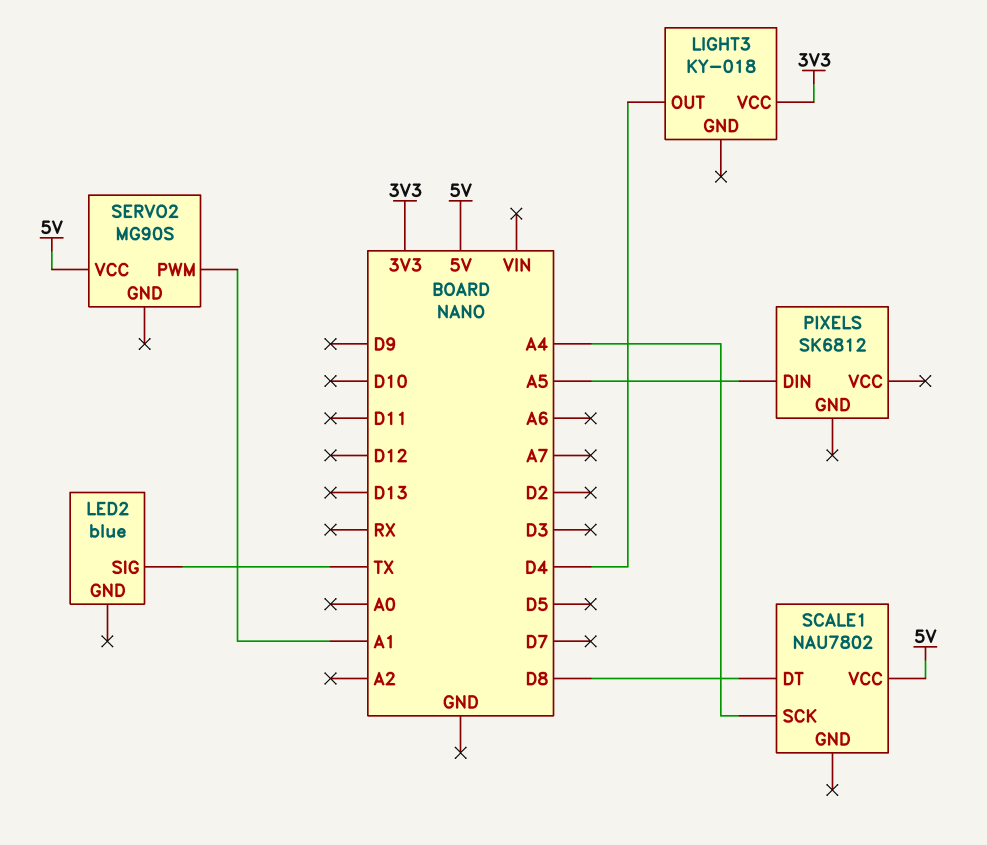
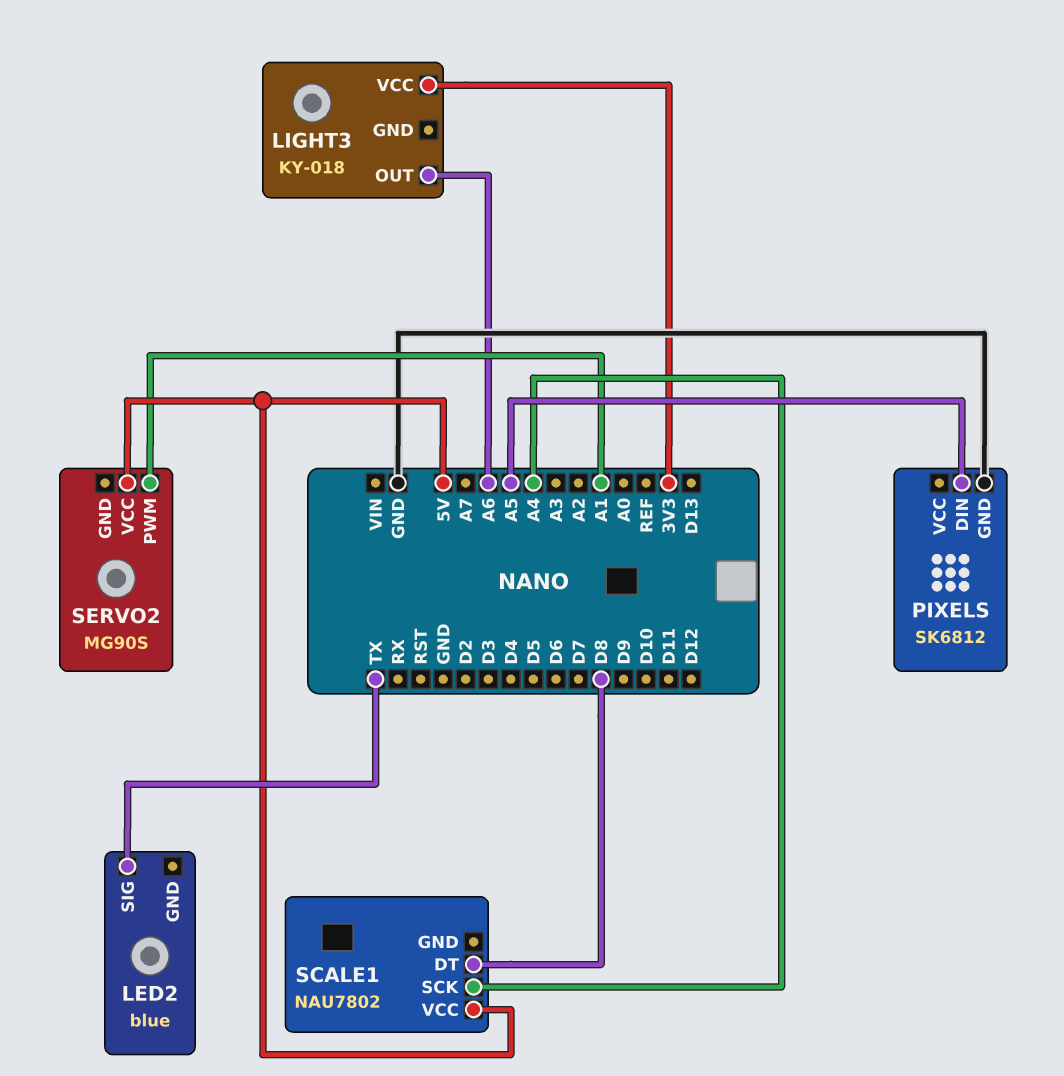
LIGHT3 pin OUT: D4 -> A6
PIXELS pin GND: none -> GND

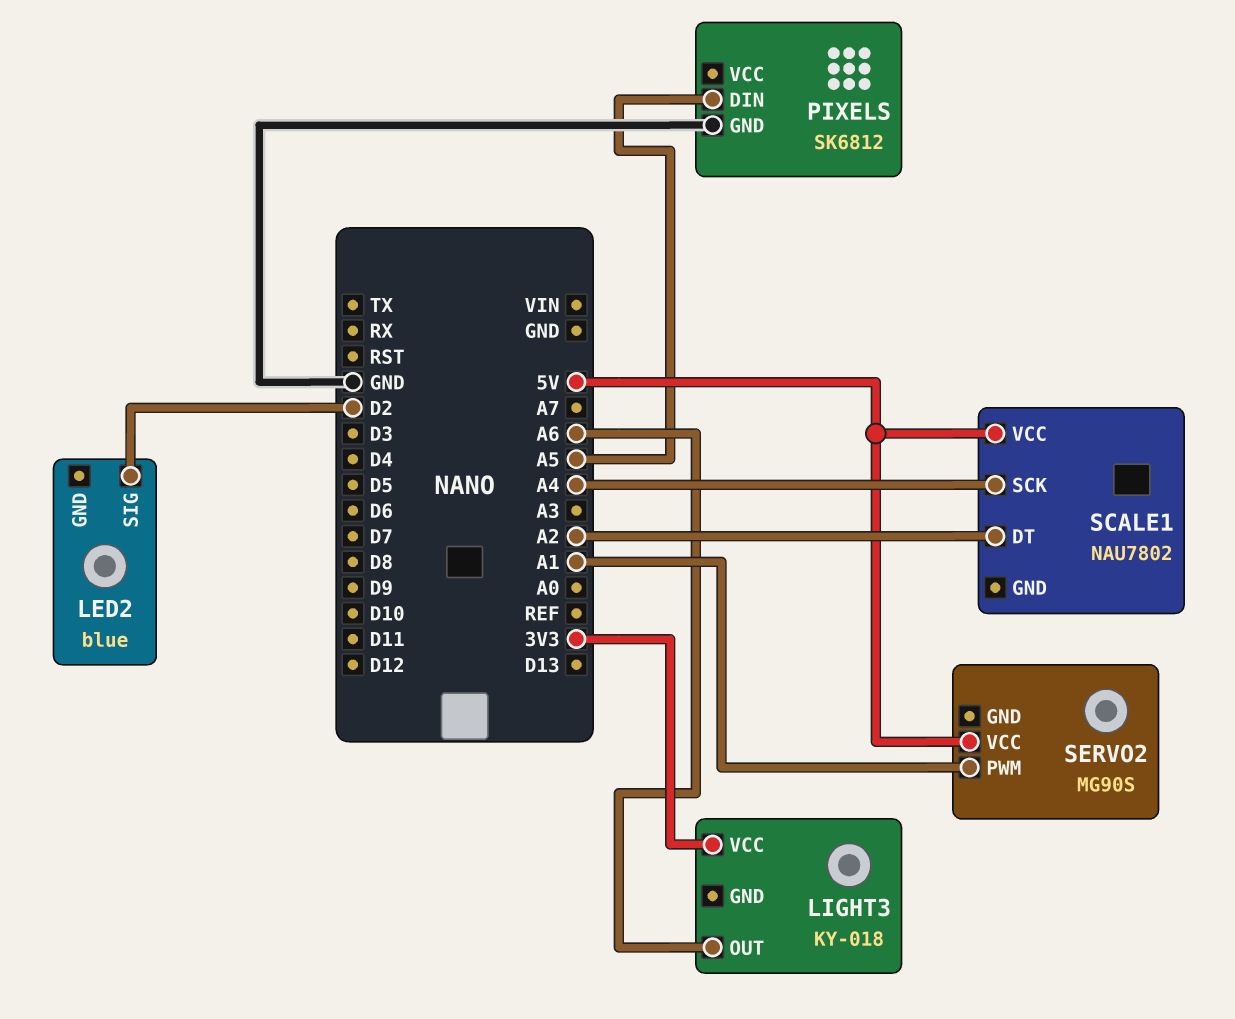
LED2 pin SIG: TX -> D2
SCALE1 pin DT: D8 -> A2

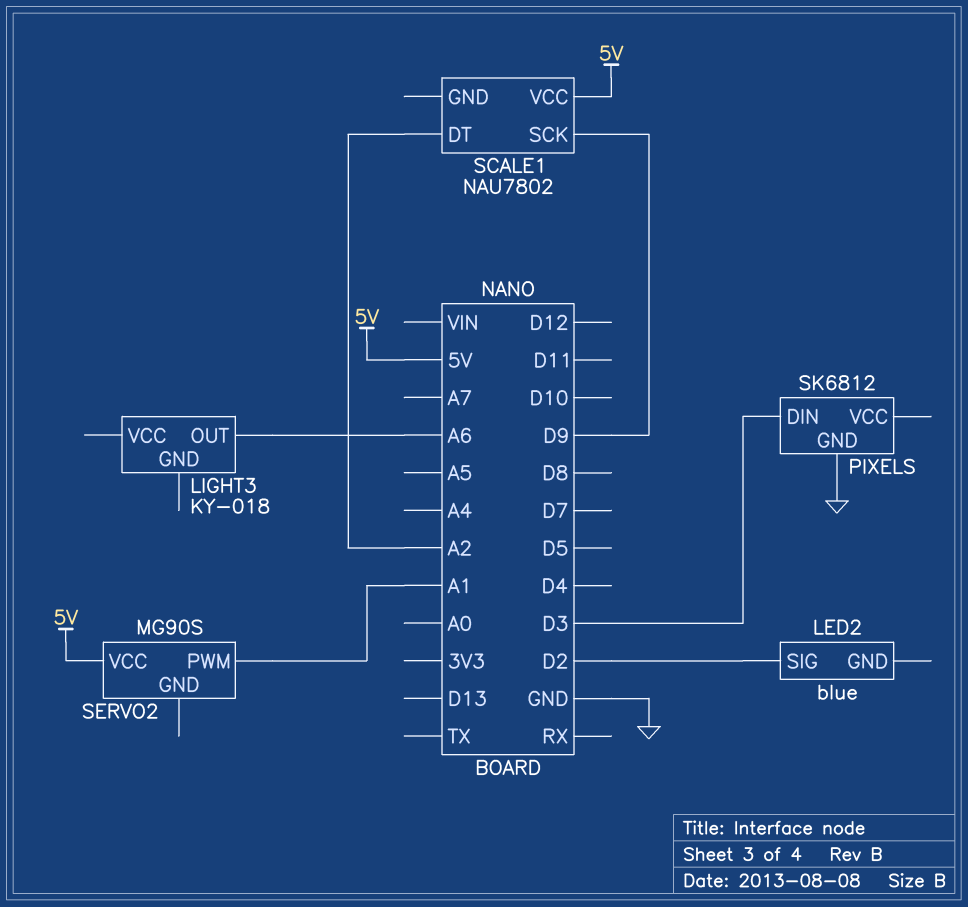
LIGHT3 pin VCC: 3V3 -> none
PIXELS pin DIN: A5 -> D3
SCALE1 pin SCK: A4 -> D9

